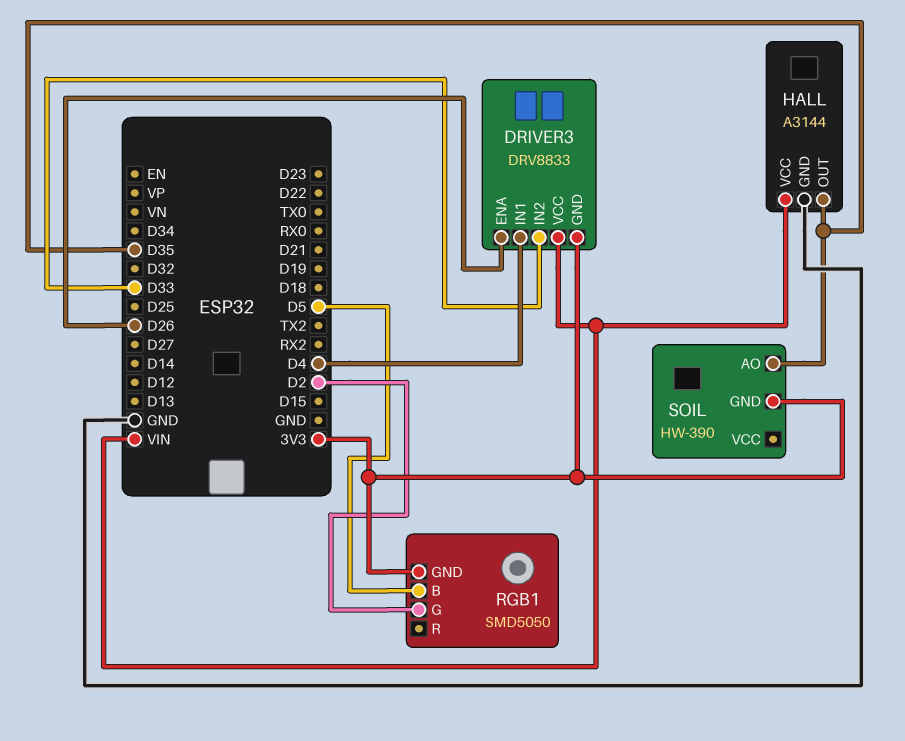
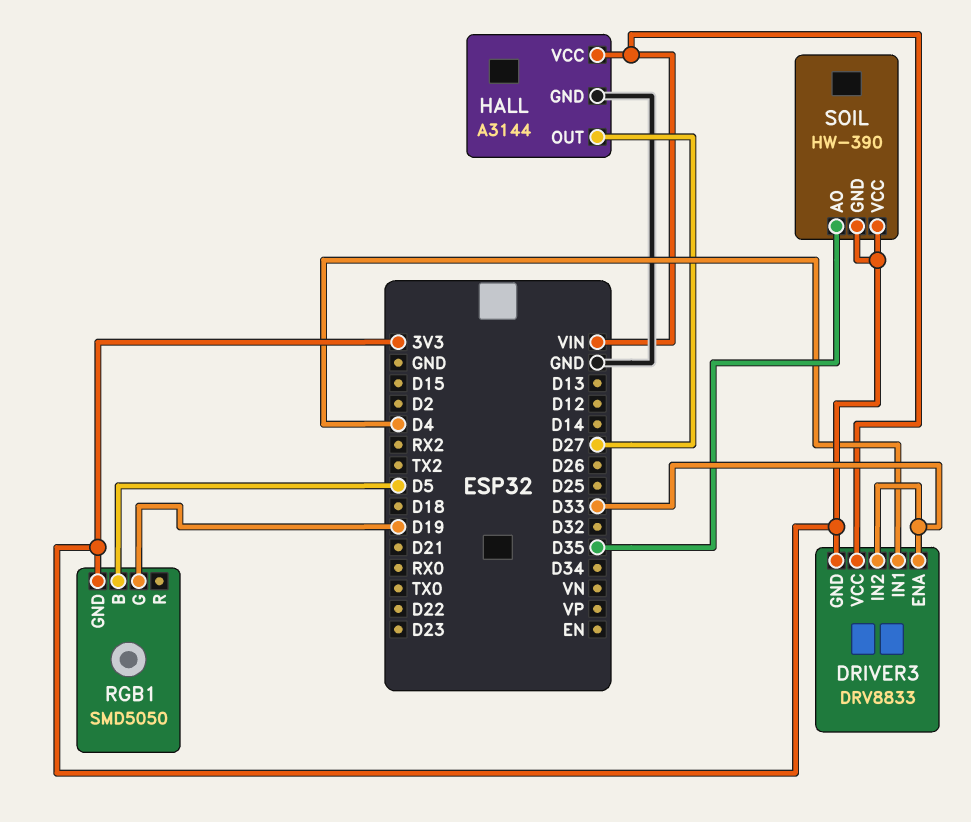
DRIVER3 pin ENA: D26 -> D33
HALL pin OUT: D35 -> D27
RGB1 pin G: D2 -> D19
SOIL pin VCC: none -> 3V3

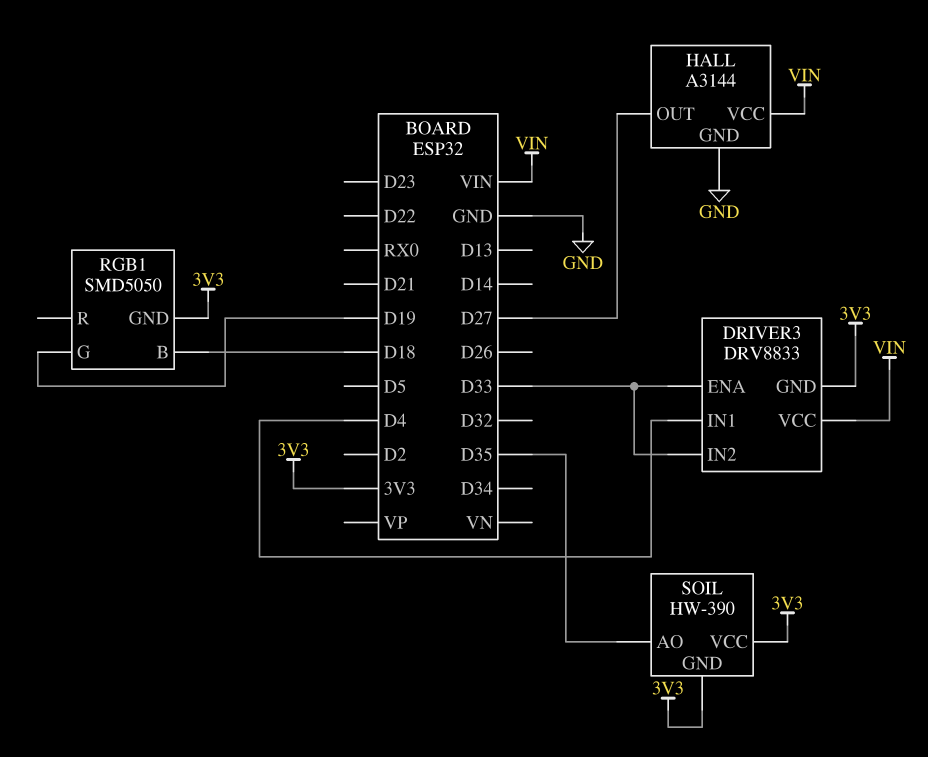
RGB1 pin B: D5 -> D18

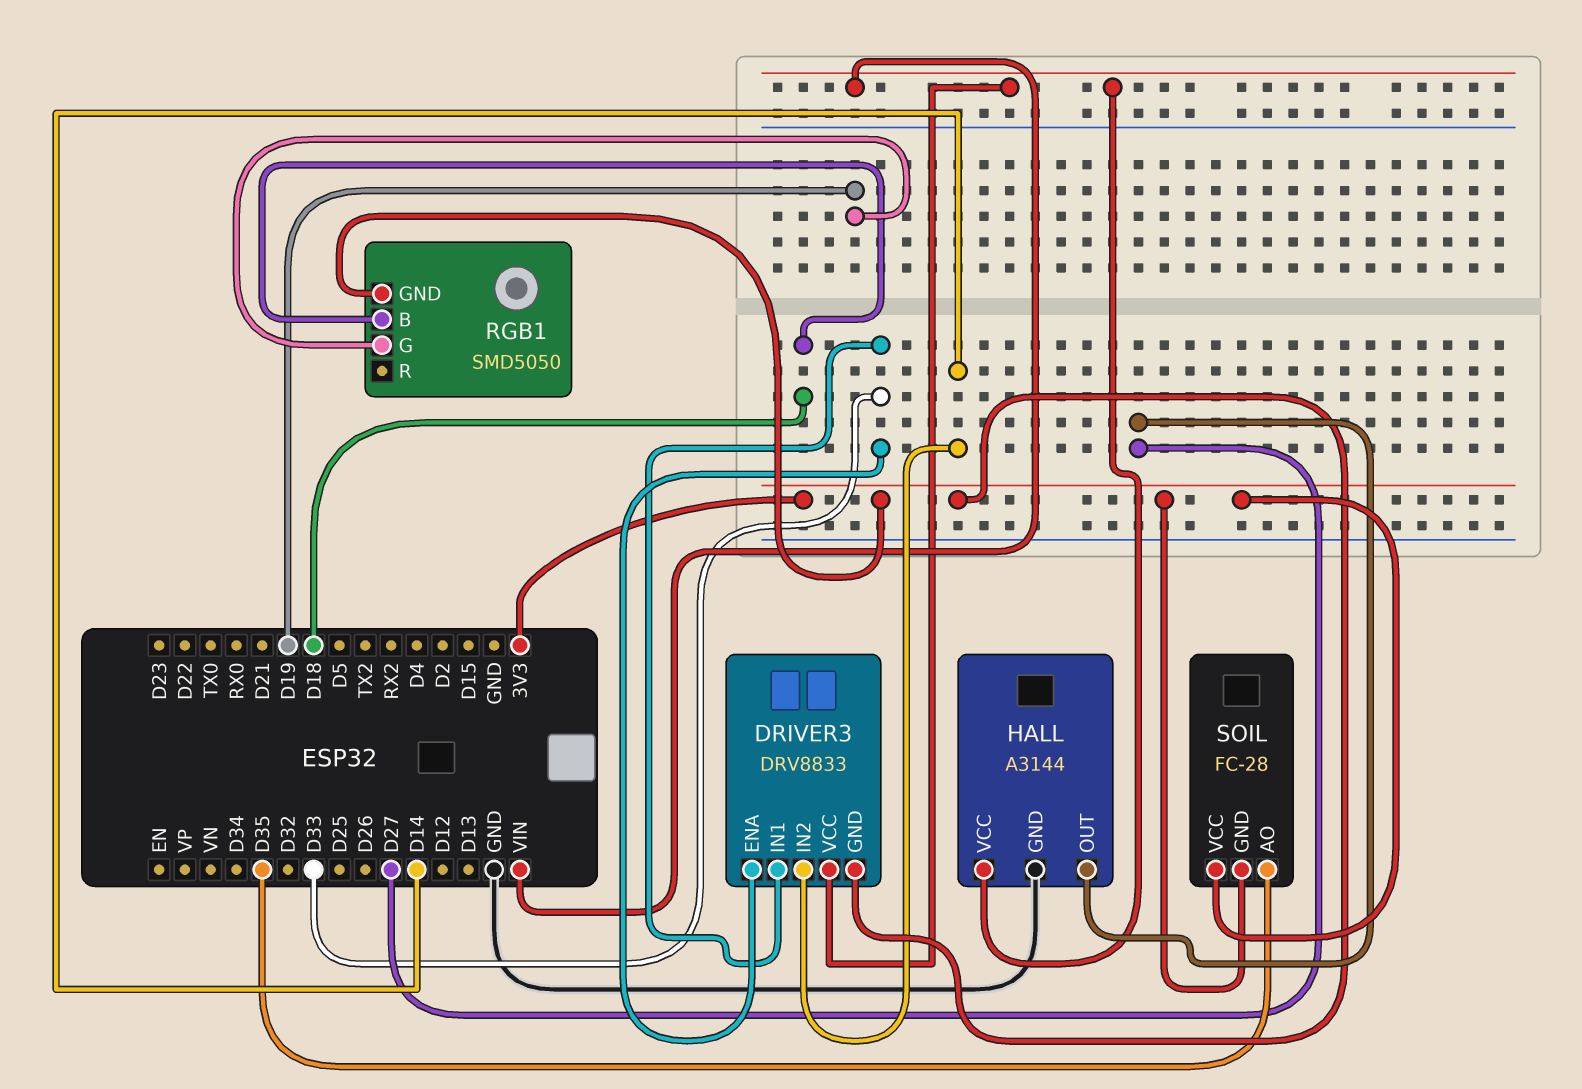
DRIVER3 pin IN1: D4 -> D33
DRIVER3 pin IN2: D33 -> D14
SOIL: HW-390 -> FC-28

